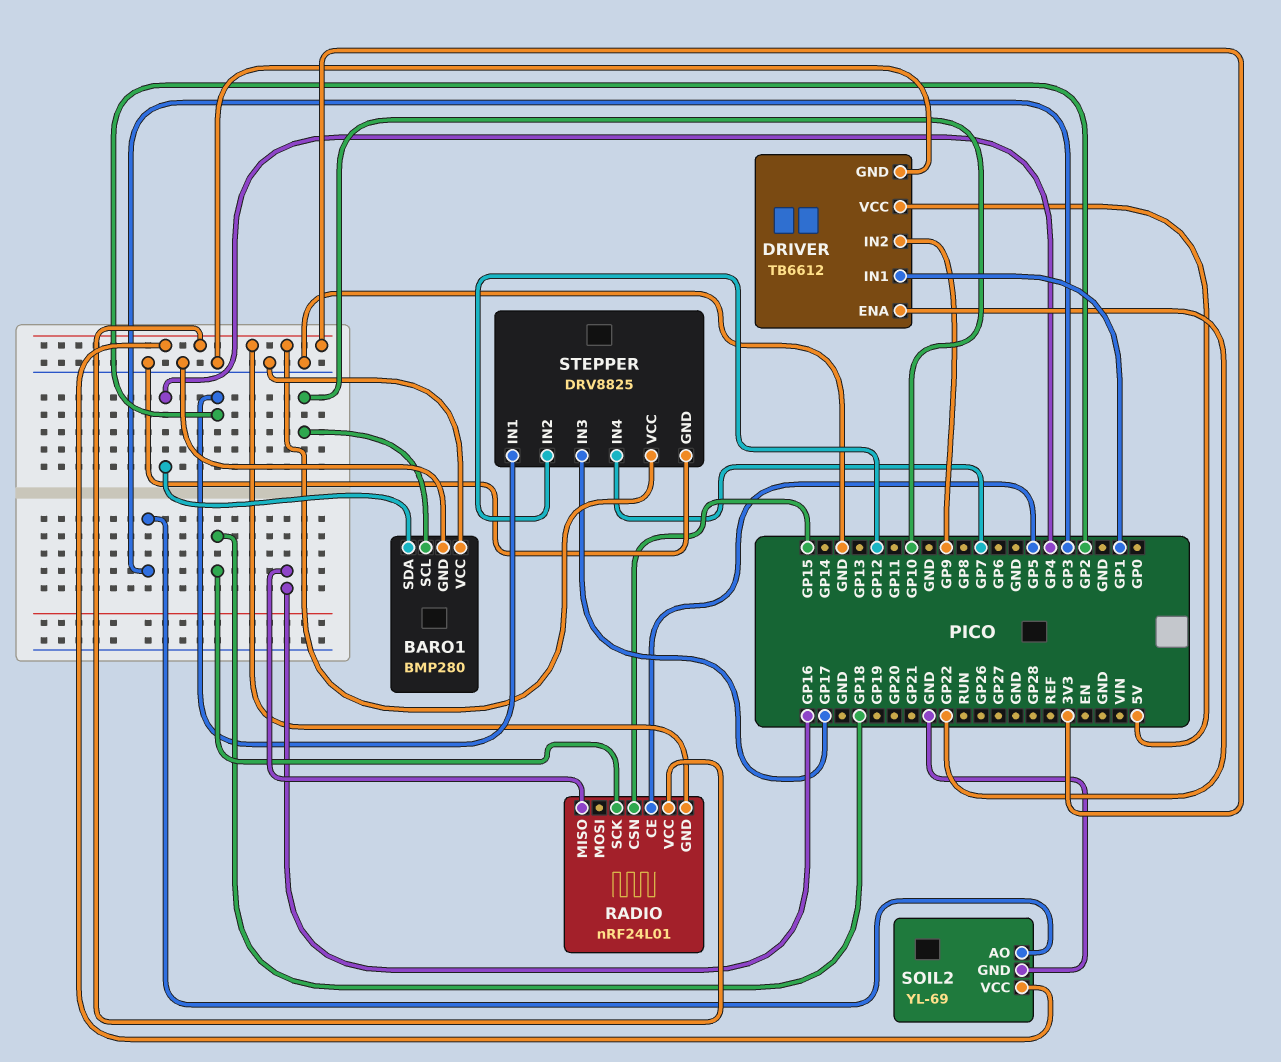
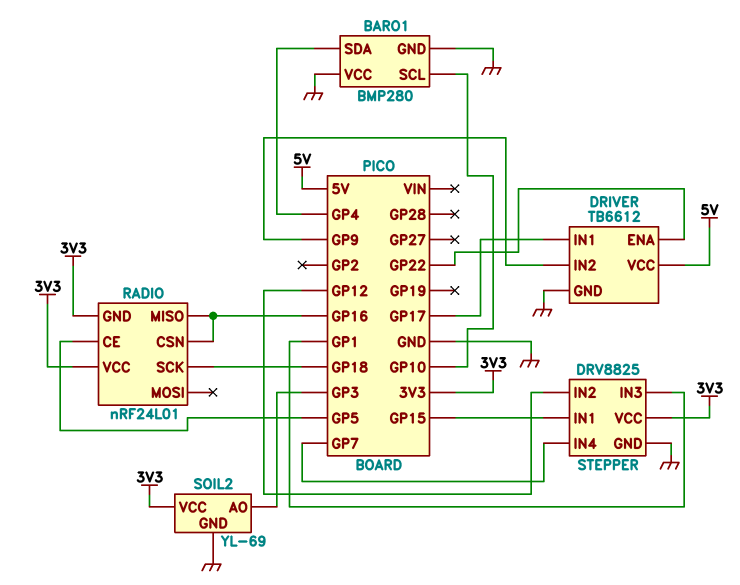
DRIVER pin IN1: GP1 -> GP17
RADIO pin CSN: GP15 -> GP16
STEPPER pin IN1: GP2 -> GP15
STEPPER pin IN3: GP17 -> GP1

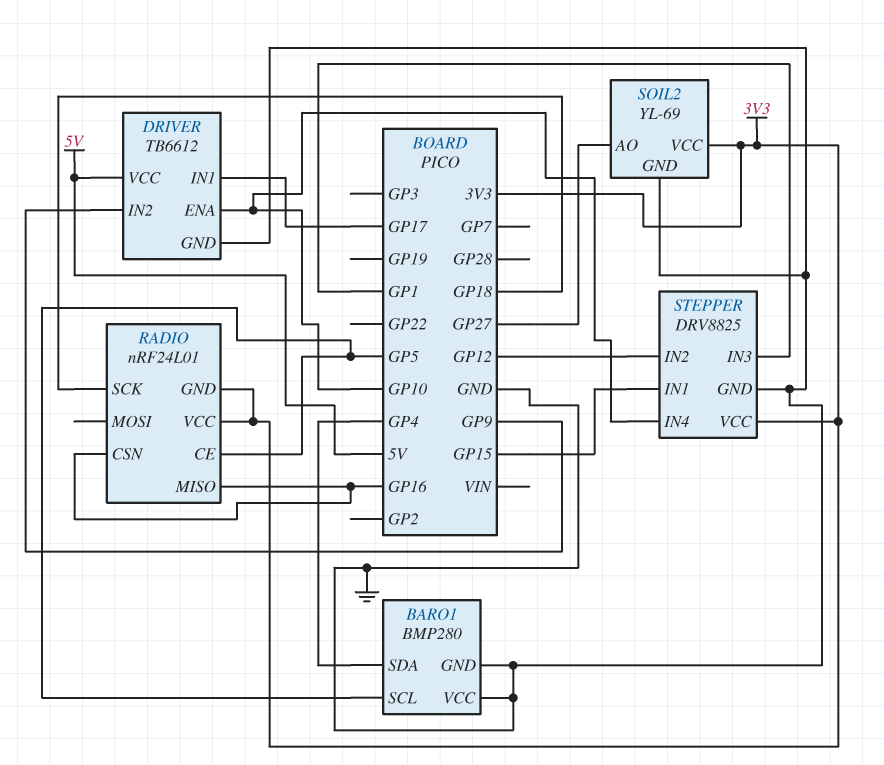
BARO1 pin SCL: GP10 -> GP5
DRIVER pin ENA: GP22 -> GP10
SOIL2 pin AO: GP3 -> GP27
STEPPER pin IN4: GP7 -> GP10

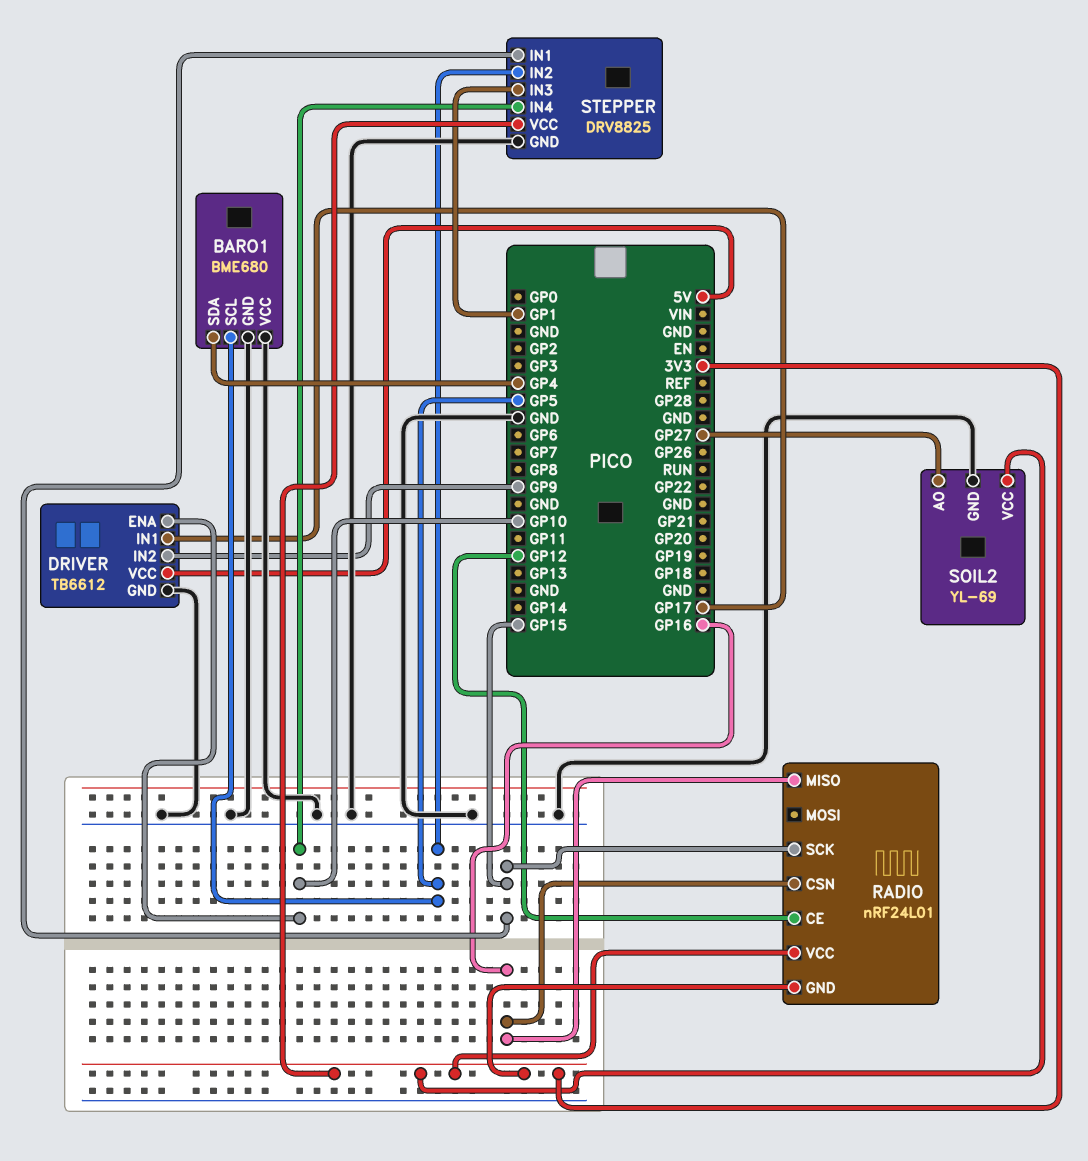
BARO1: BMP280 -> BME680
RADIO pin CE: GP5 -> GP12
RADIO pin SCK: GP18 -> GP15
STEPPER pin IN2: GP12 -> GP5

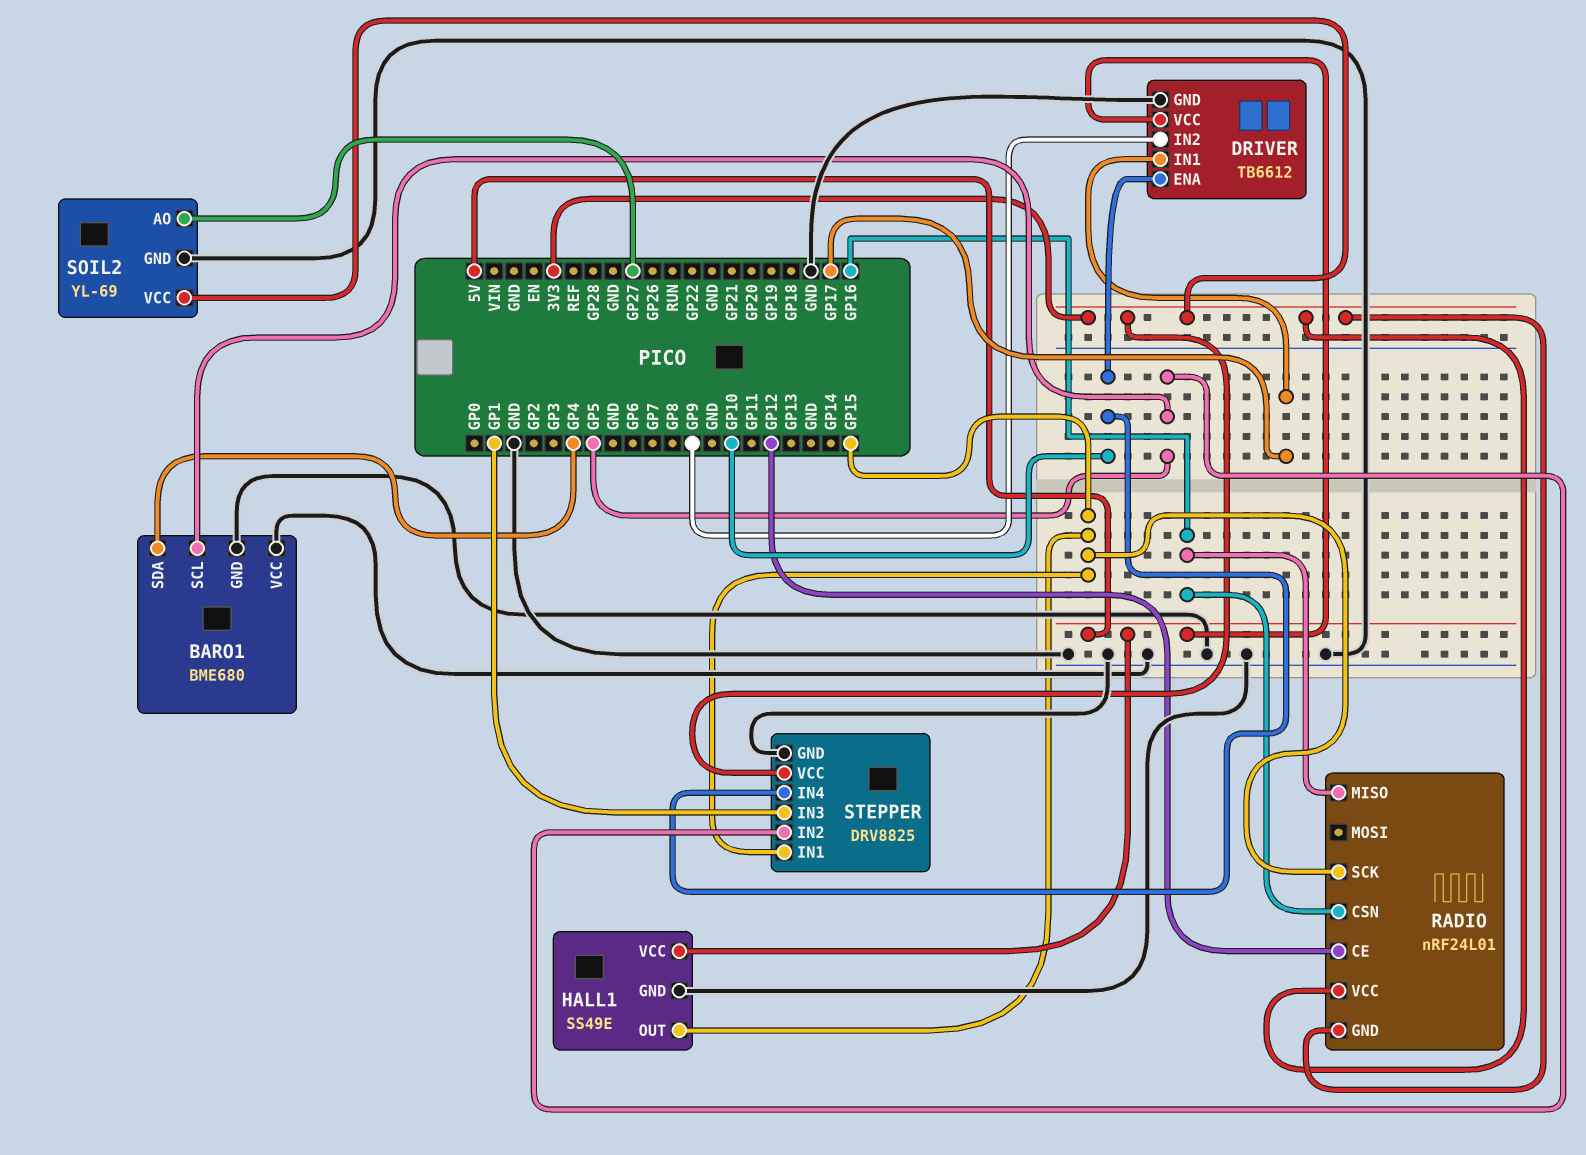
HALL1: none -> SS49E
HALL1 pin GND: none -> GND
HALL1 pin OUT: none -> GP15
HALL1 pin VCC: none -> 5V

